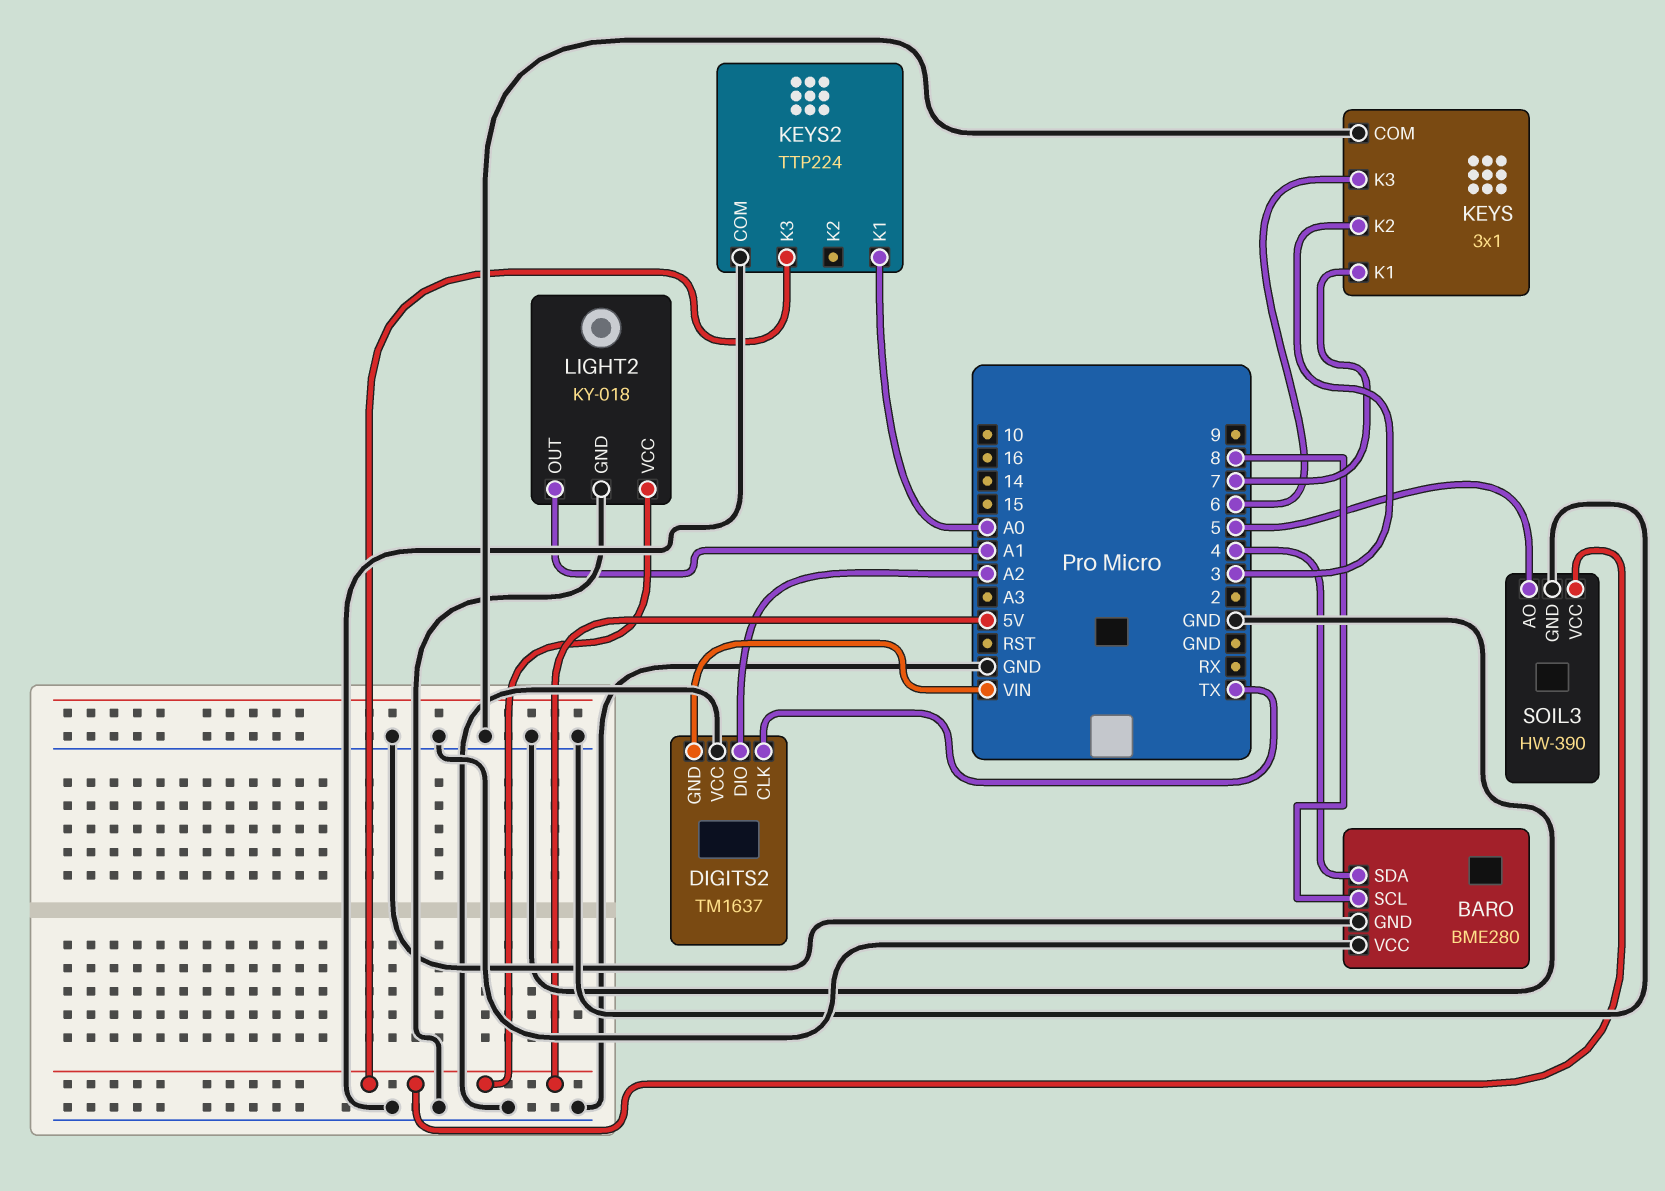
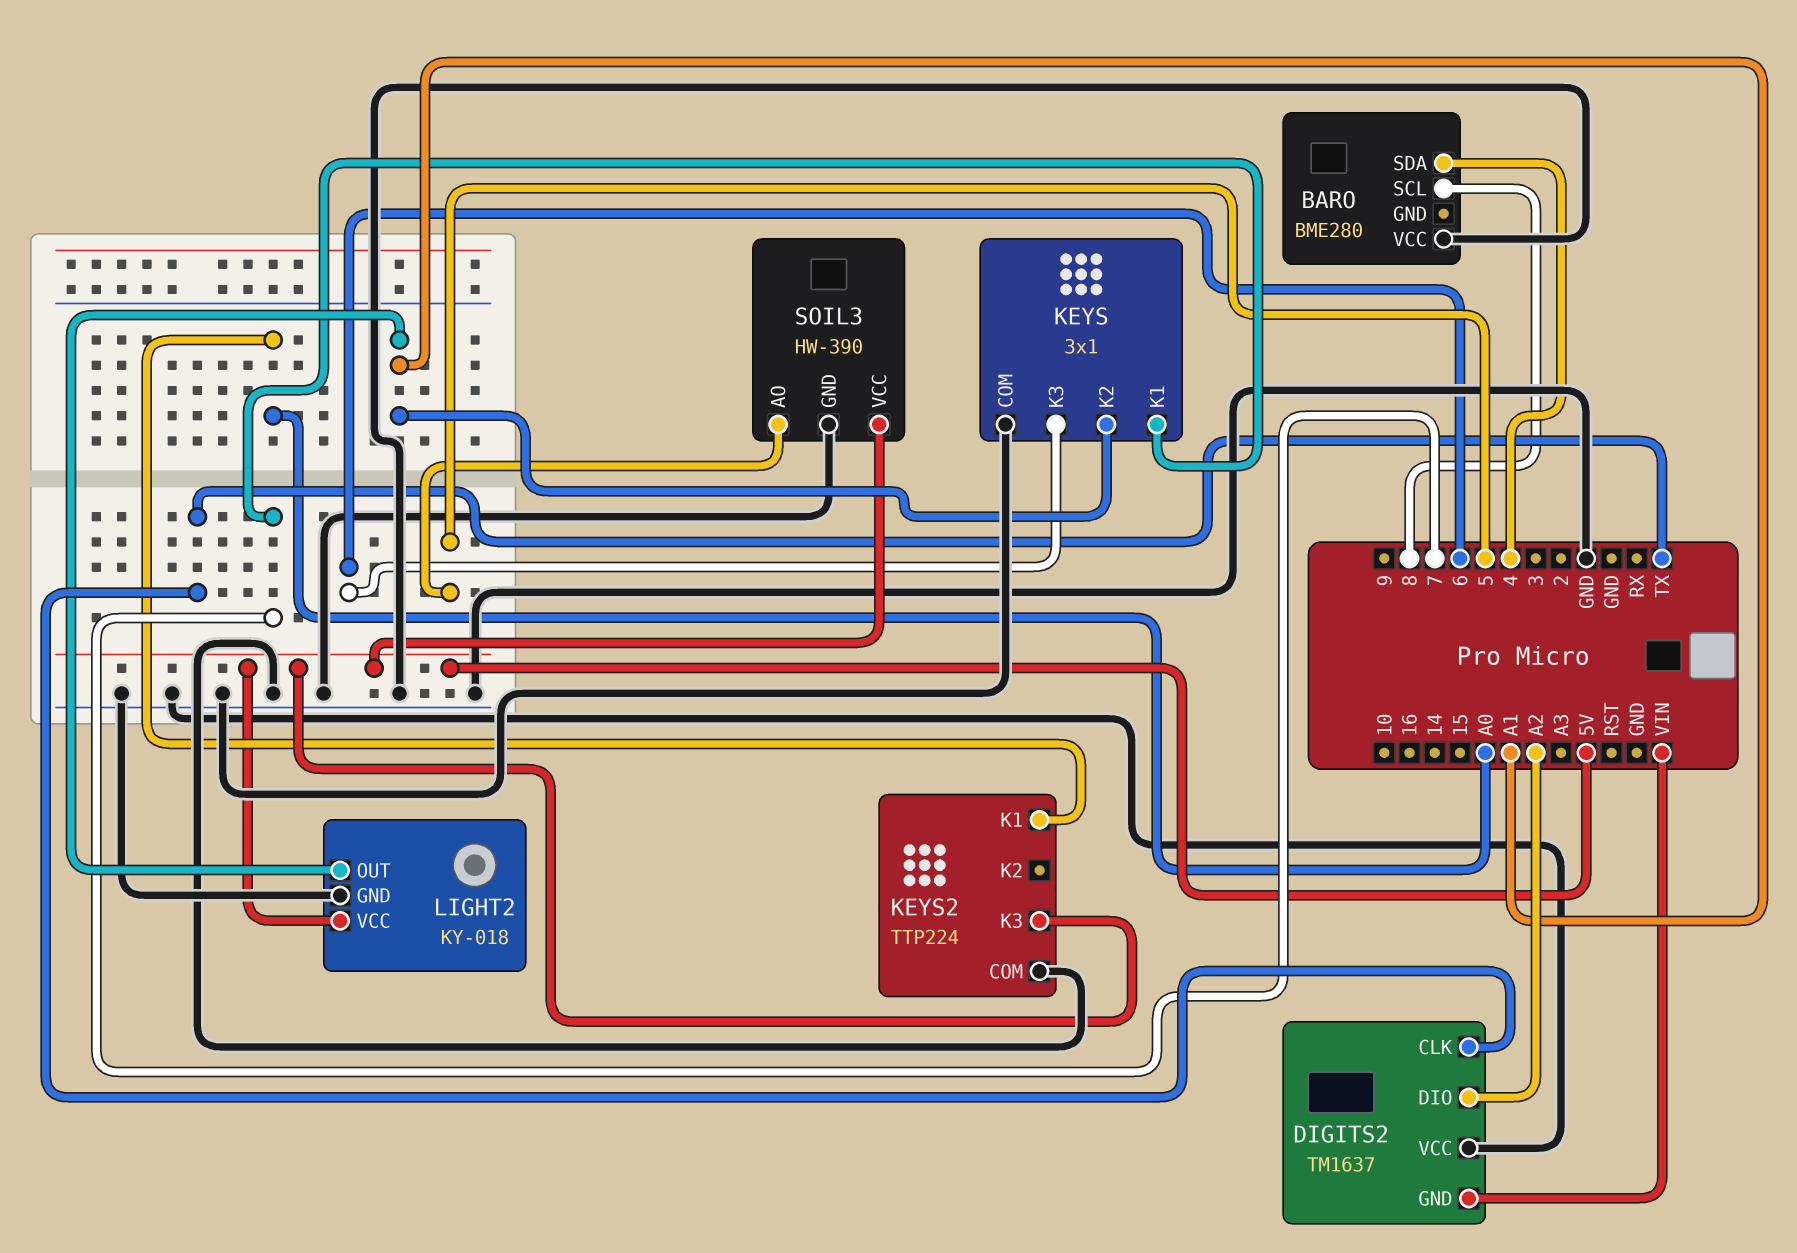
BARO pin GND: GND -> none
KEYS pin K2: 3 -> A1

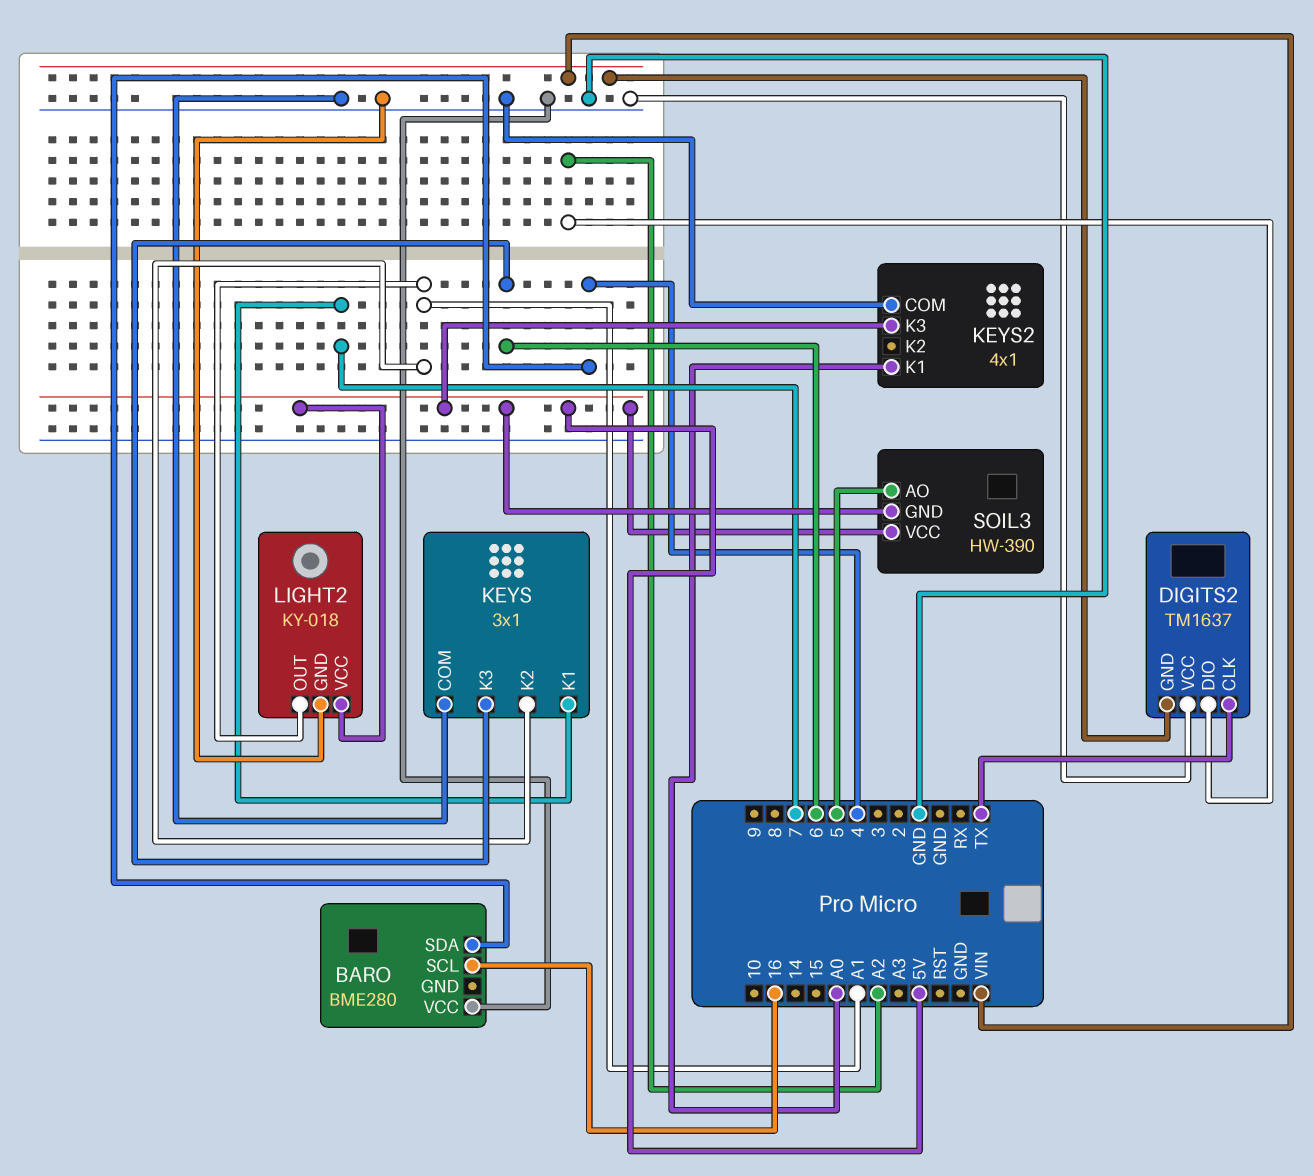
BARO pin SCL: 8 -> 16
KEYS2: TTP224 -> 4x1
SOIL3 pin GND: GND -> 5V

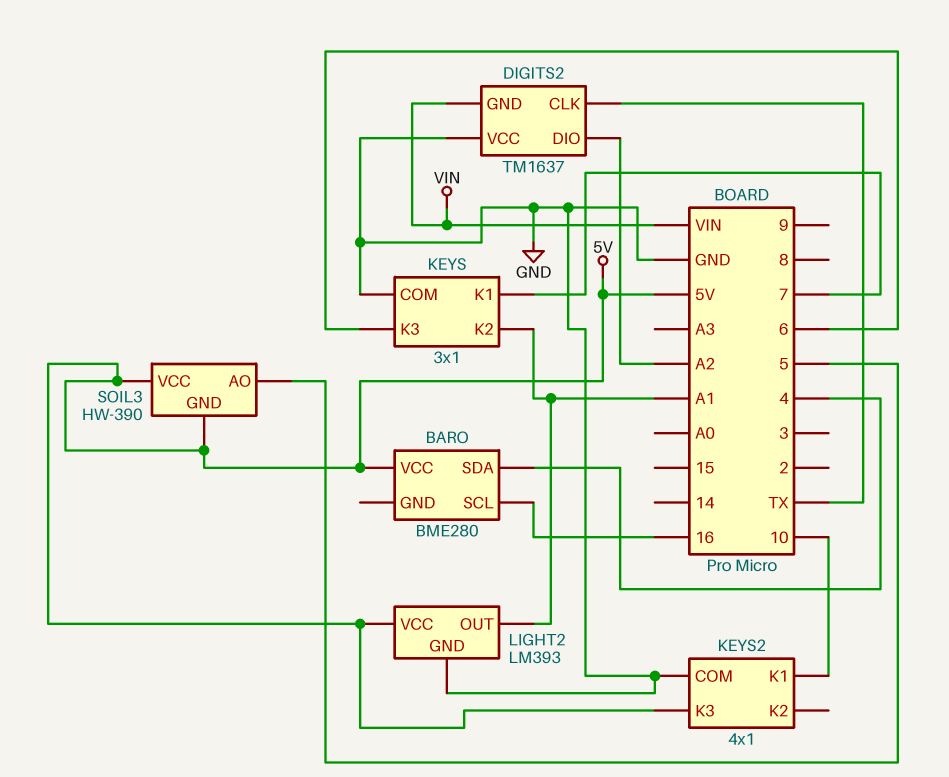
BARO pin VCC: GND -> 5V
KEYS2 pin K1: A0 -> 10
LIGHT2: KY-018 -> LM393

